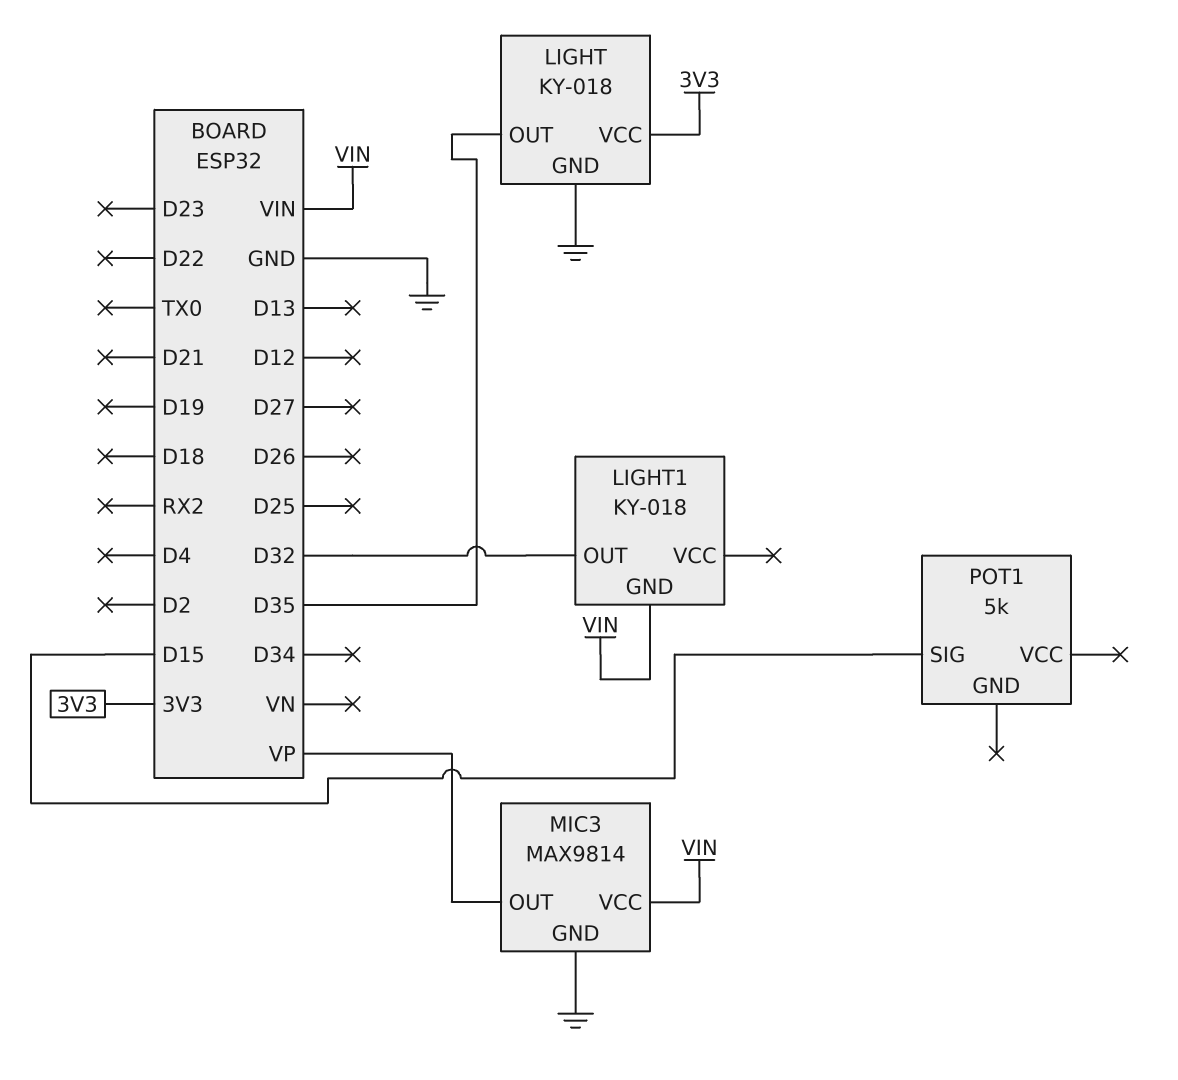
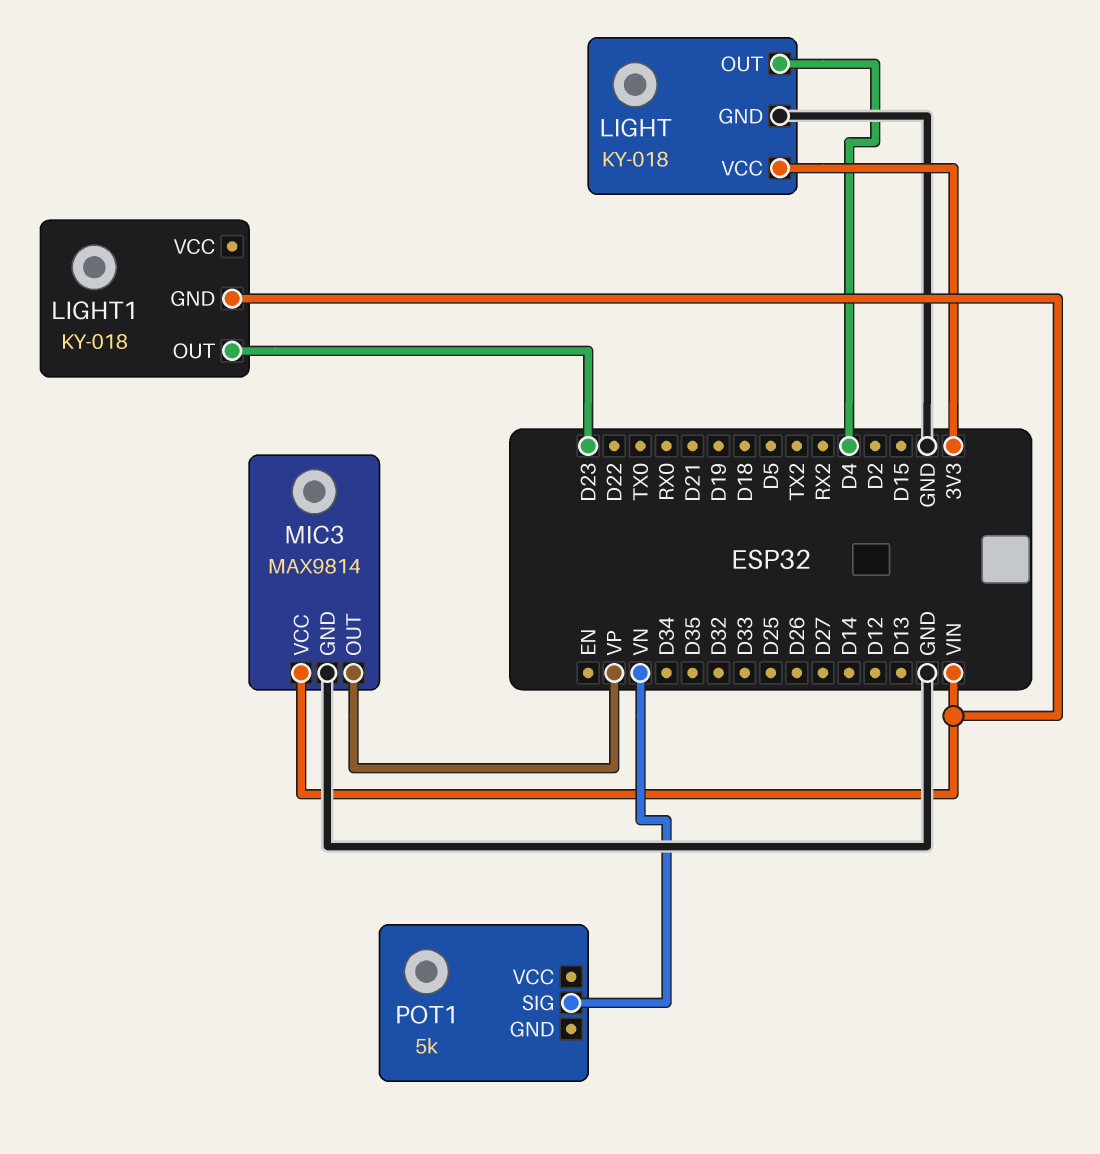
LIGHT pin OUT: D35 -> D4
LIGHT1 pin OUT: D32 -> D23
POT1 pin SIG: D15 -> VN

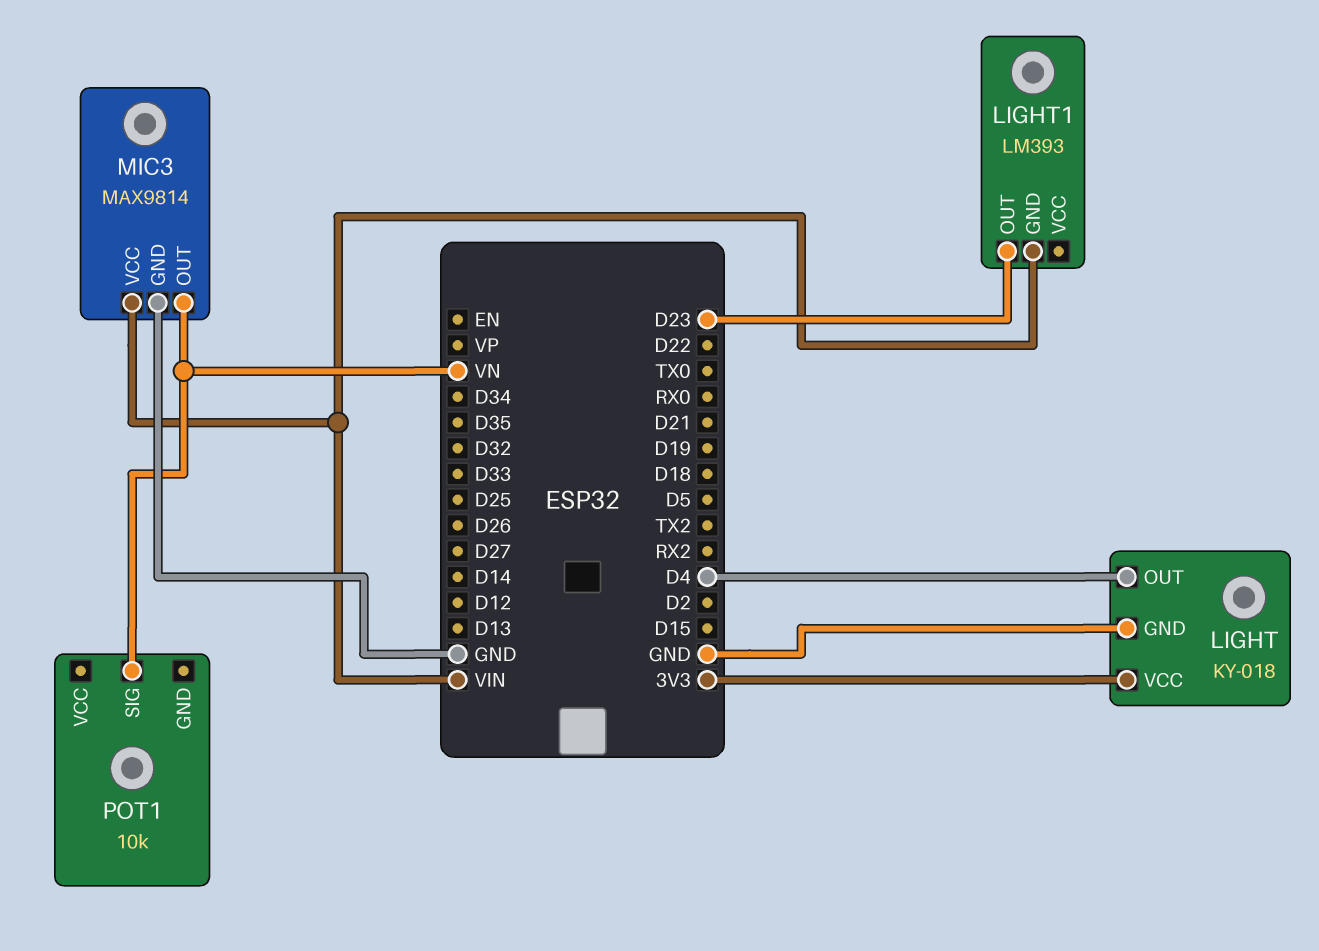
LIGHT1: KY-018 -> LM393
MIC3 pin OUT: VP -> VN
POT1: 5k -> 10k

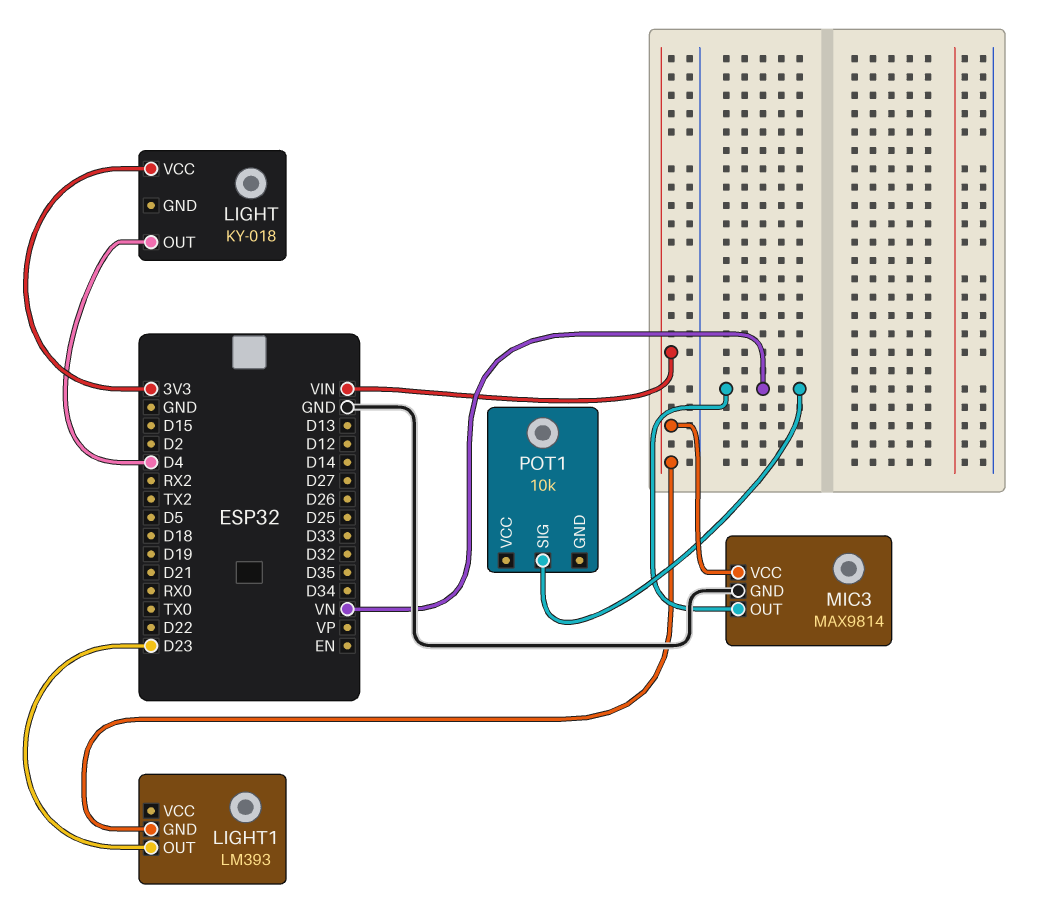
LIGHT pin GND: GND -> none

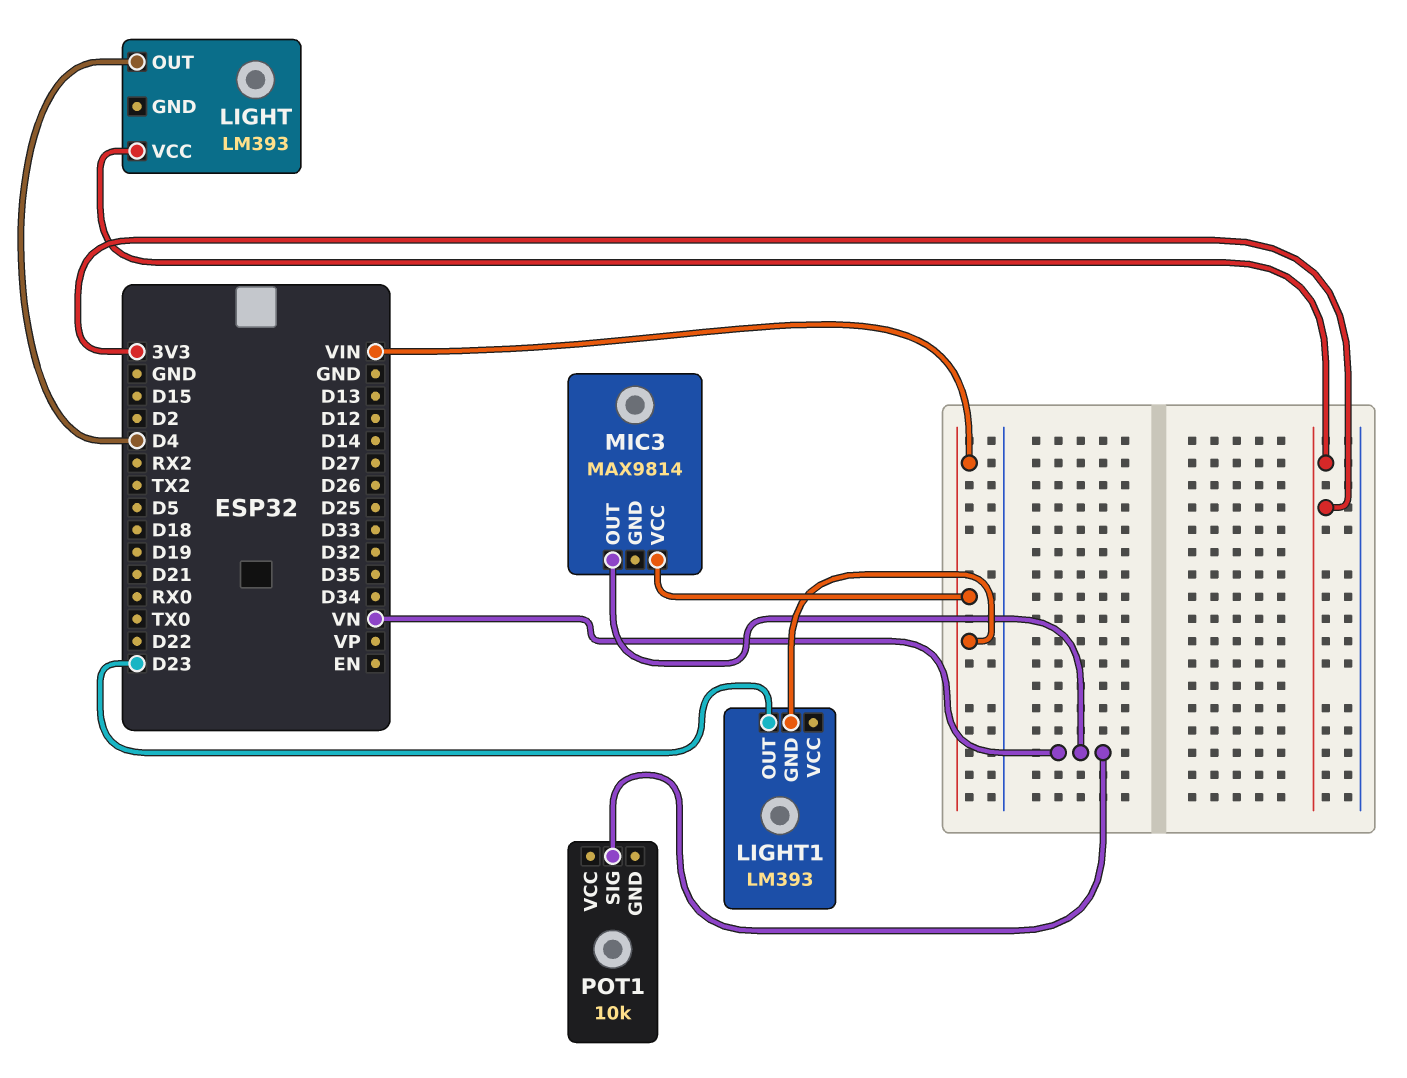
LIGHT: KY-018 -> LM393
MIC3 pin GND: GND -> none

